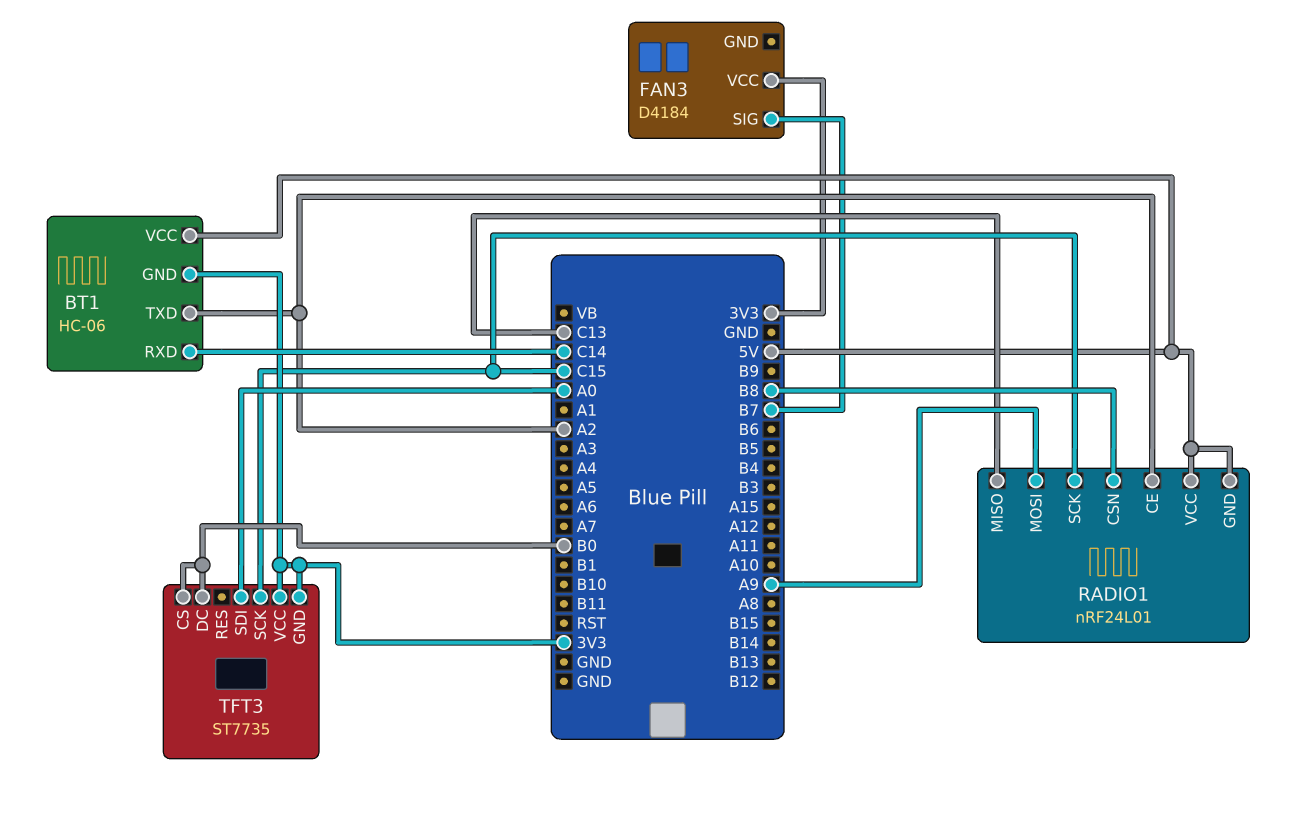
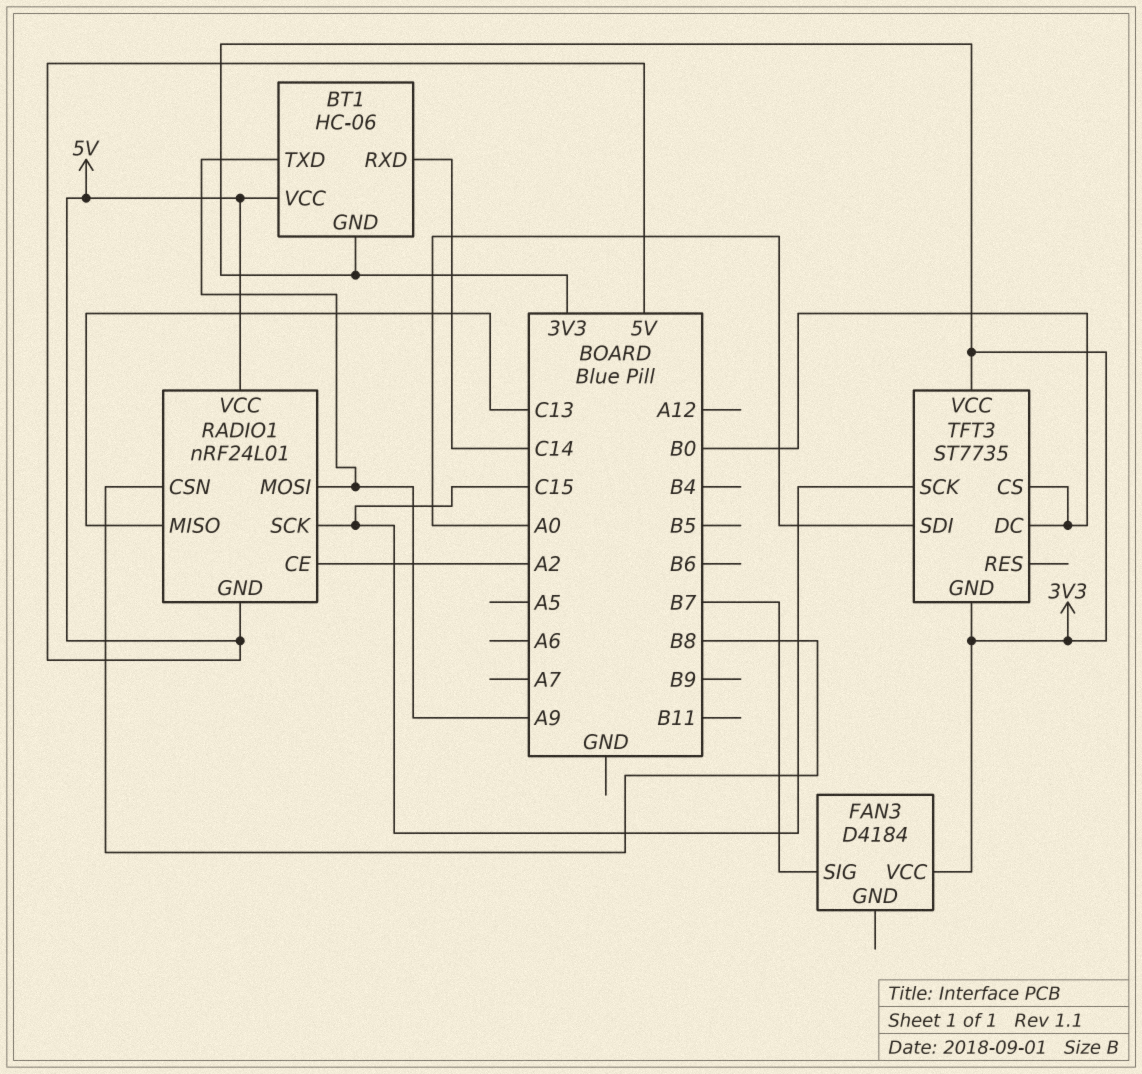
BT1 pin TXD: A2 -> A9

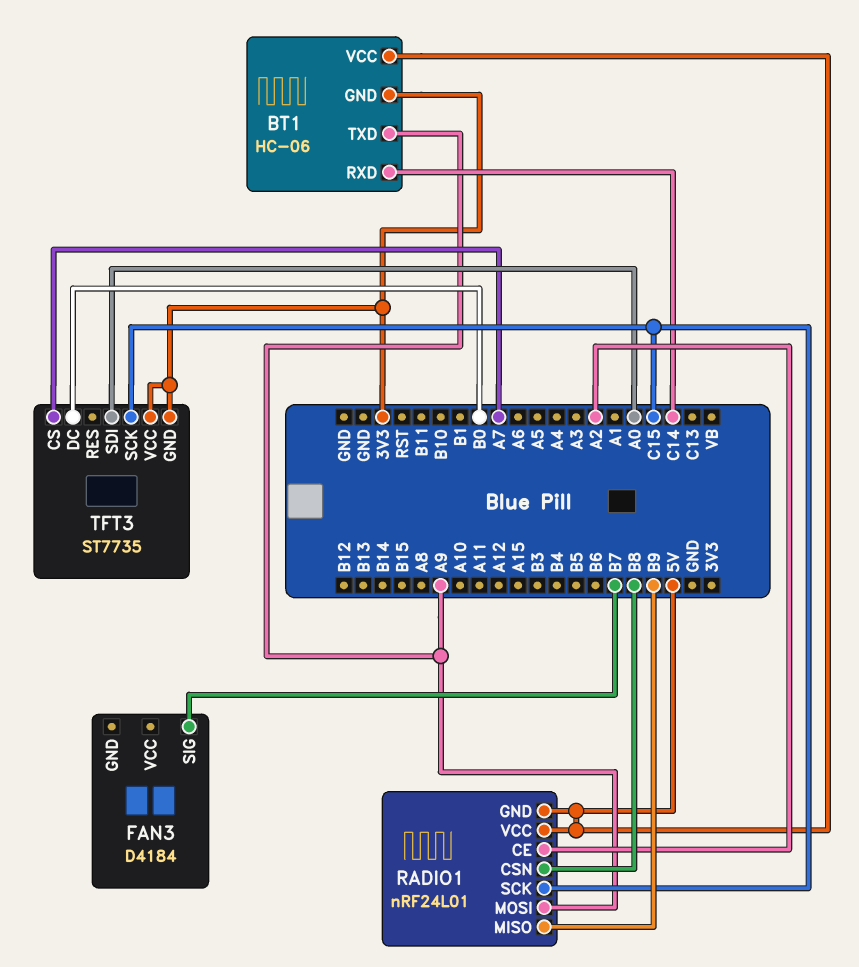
FAN3 pin VCC: 3V3 -> none
RADIO1 pin MISO: C13 -> B9
TFT3 pin CS: B0 -> A7

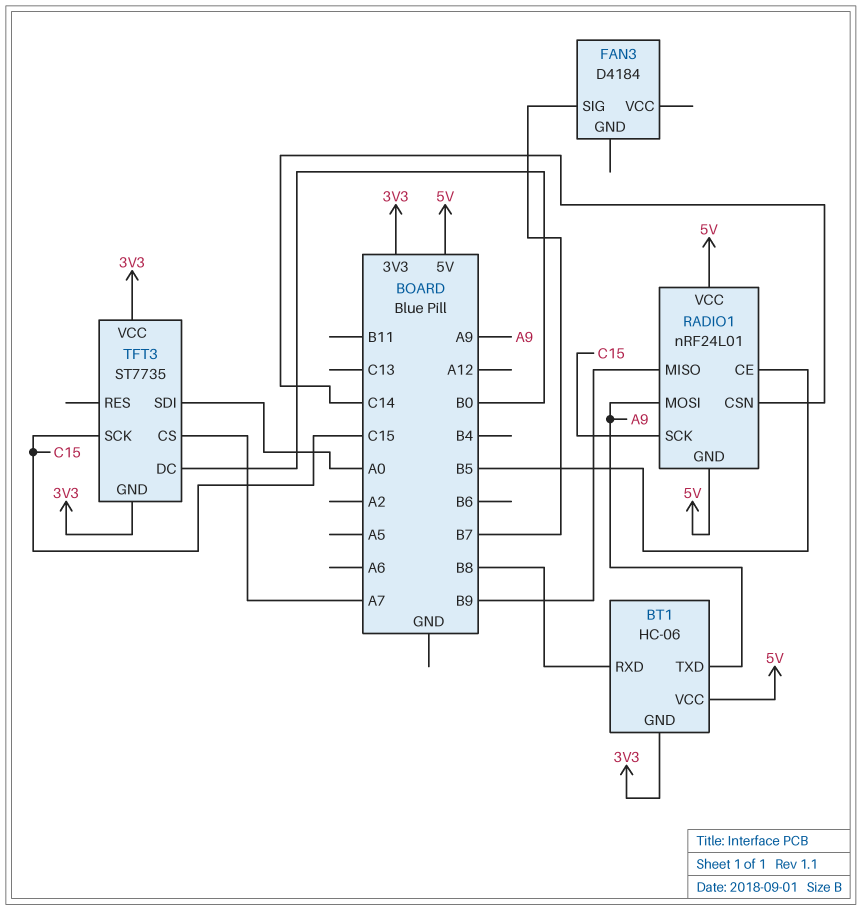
BT1 pin RXD: C14 -> B8
RADIO1 pin CE: A2 -> B5
RADIO1 pin CSN: B8 -> C14

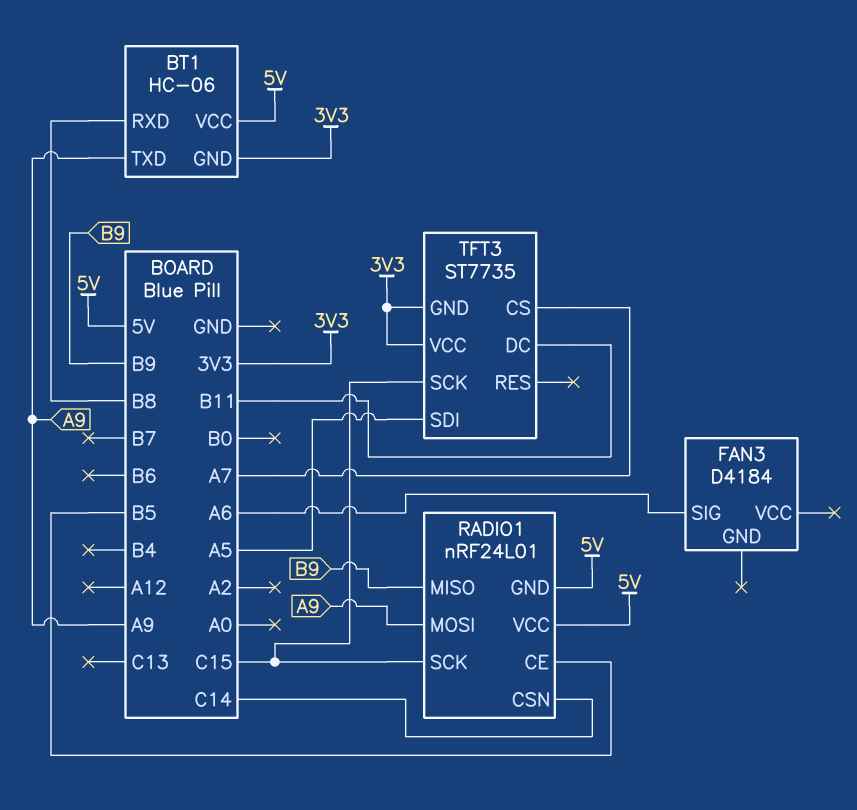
FAN3 pin SIG: B7 -> A6
TFT3 pin DC: B0 -> B11
TFT3 pin SDI: A0 -> A5

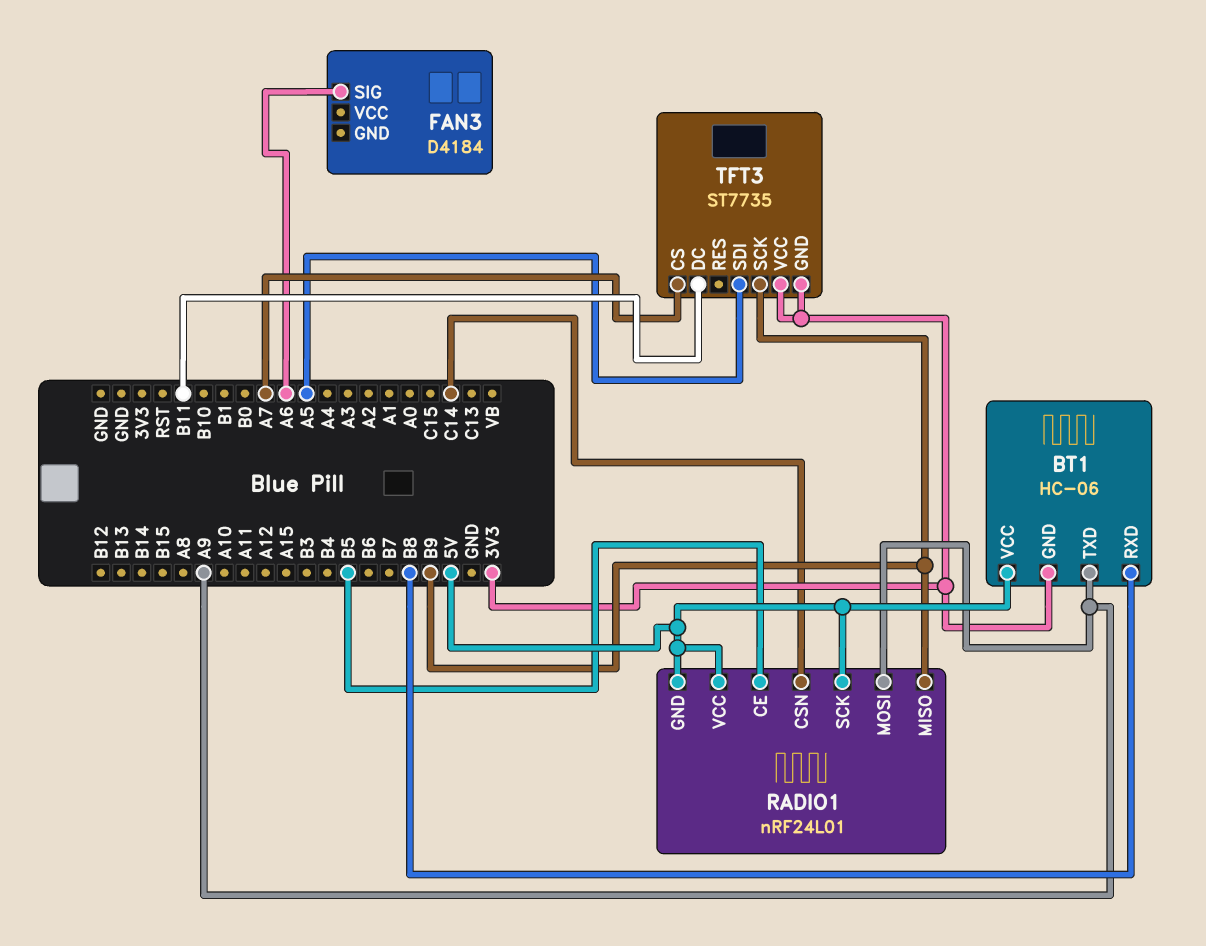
RADIO1 pin SCK: C15 -> 5V
TFT3 pin SCK: C15 -> B9

